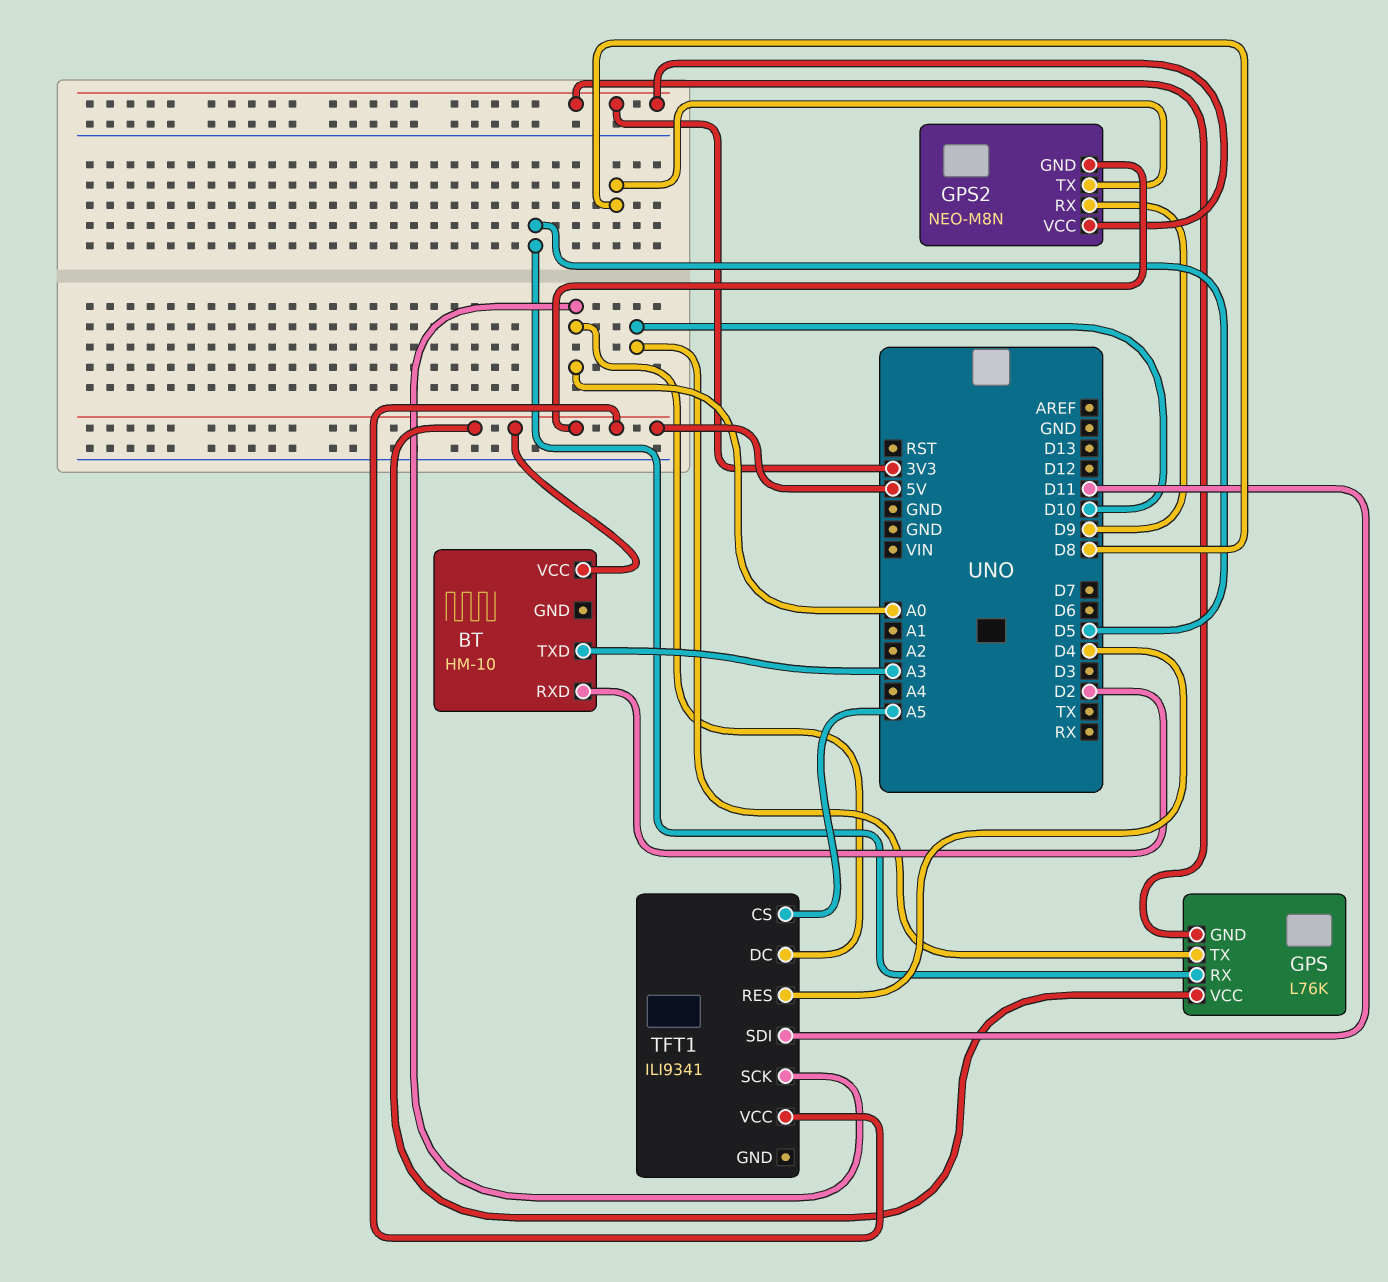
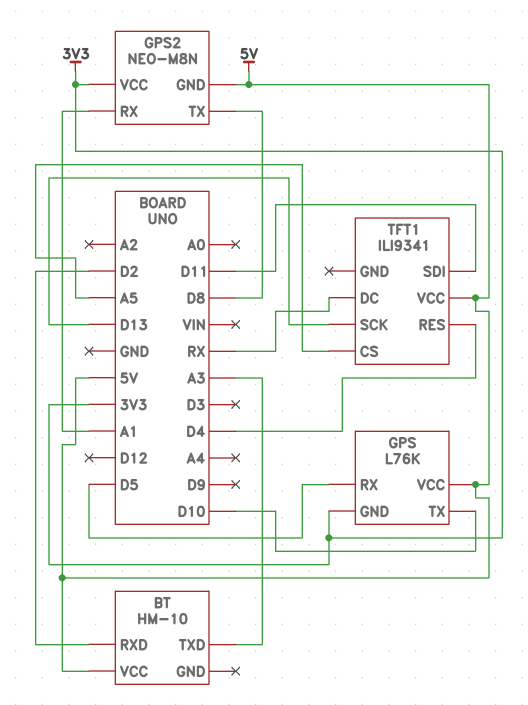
GPS2 pin RX: D9 -> A1
TFT1 pin DC: A0 -> RX
TFT1 pin SCK: A0 -> D13

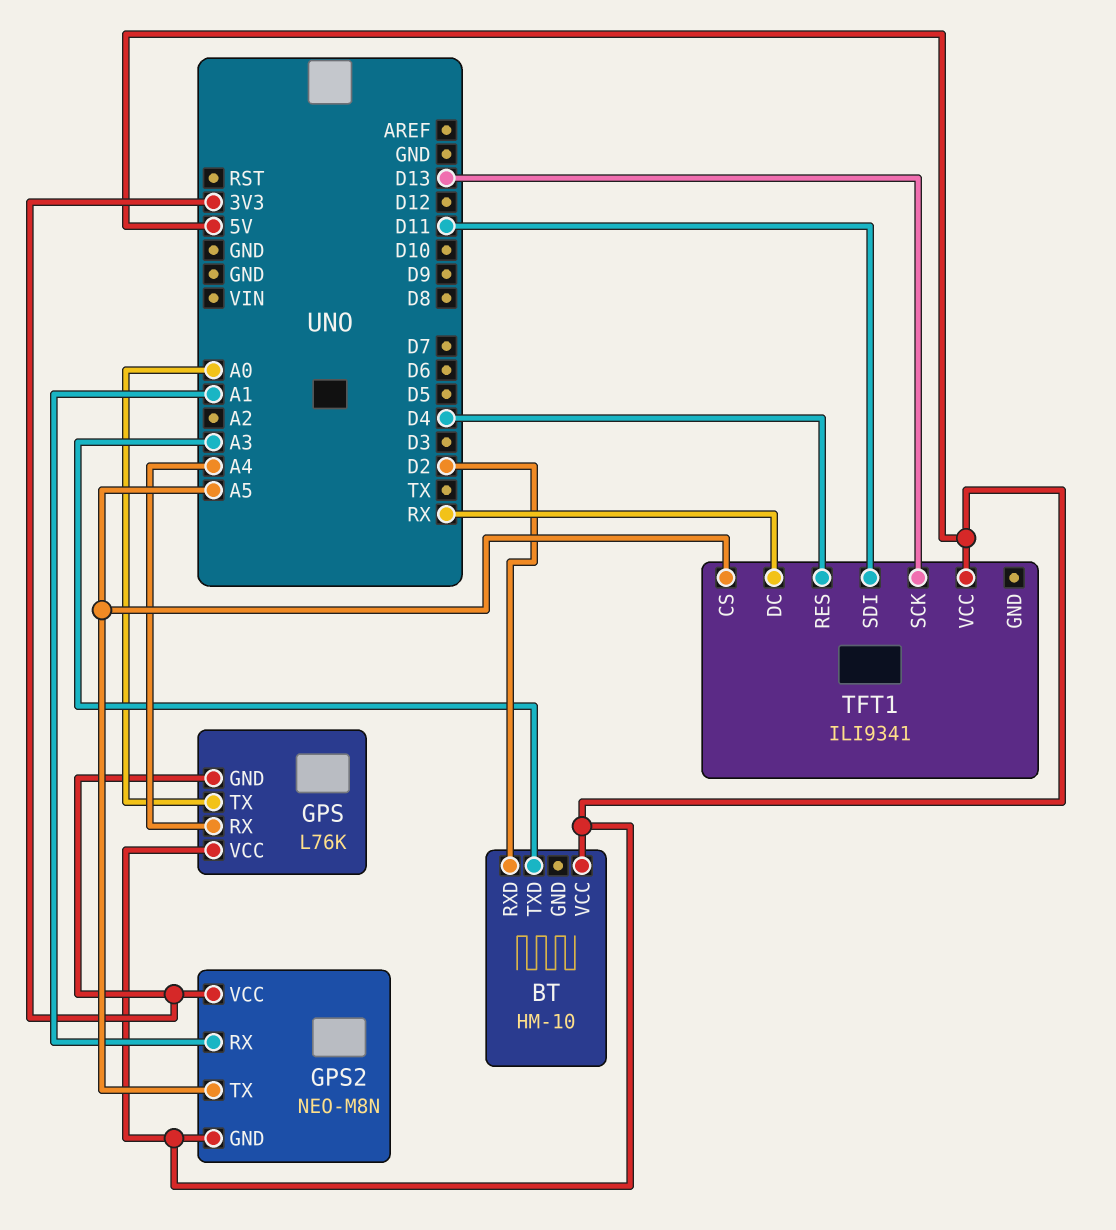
GPS pin RX: D5 -> A4
GPS pin TX: D10 -> A0
GPS2 pin TX: D8 -> A5

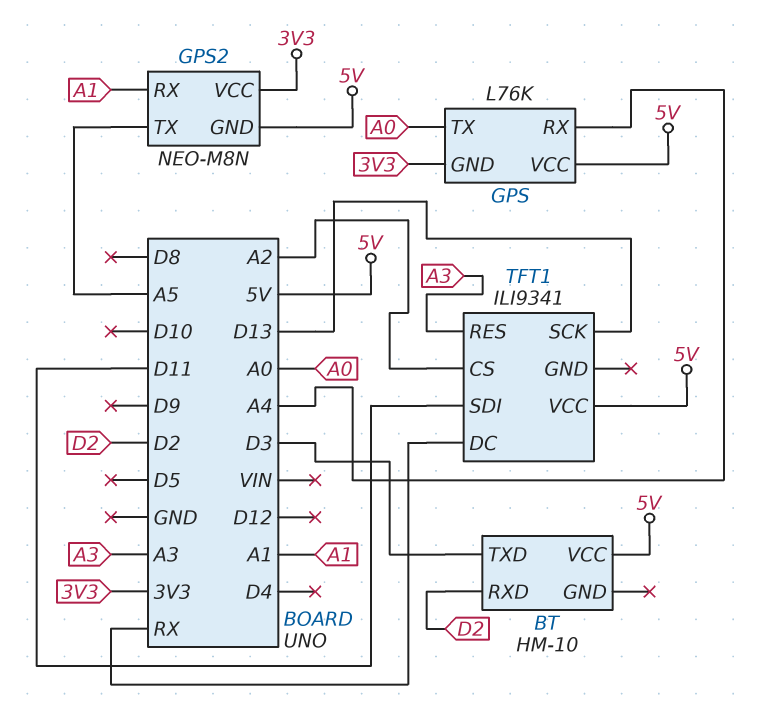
BT pin TXD: A3 -> D3
TFT1 pin CS: A5 -> A2
TFT1 pin RES: D4 -> A3

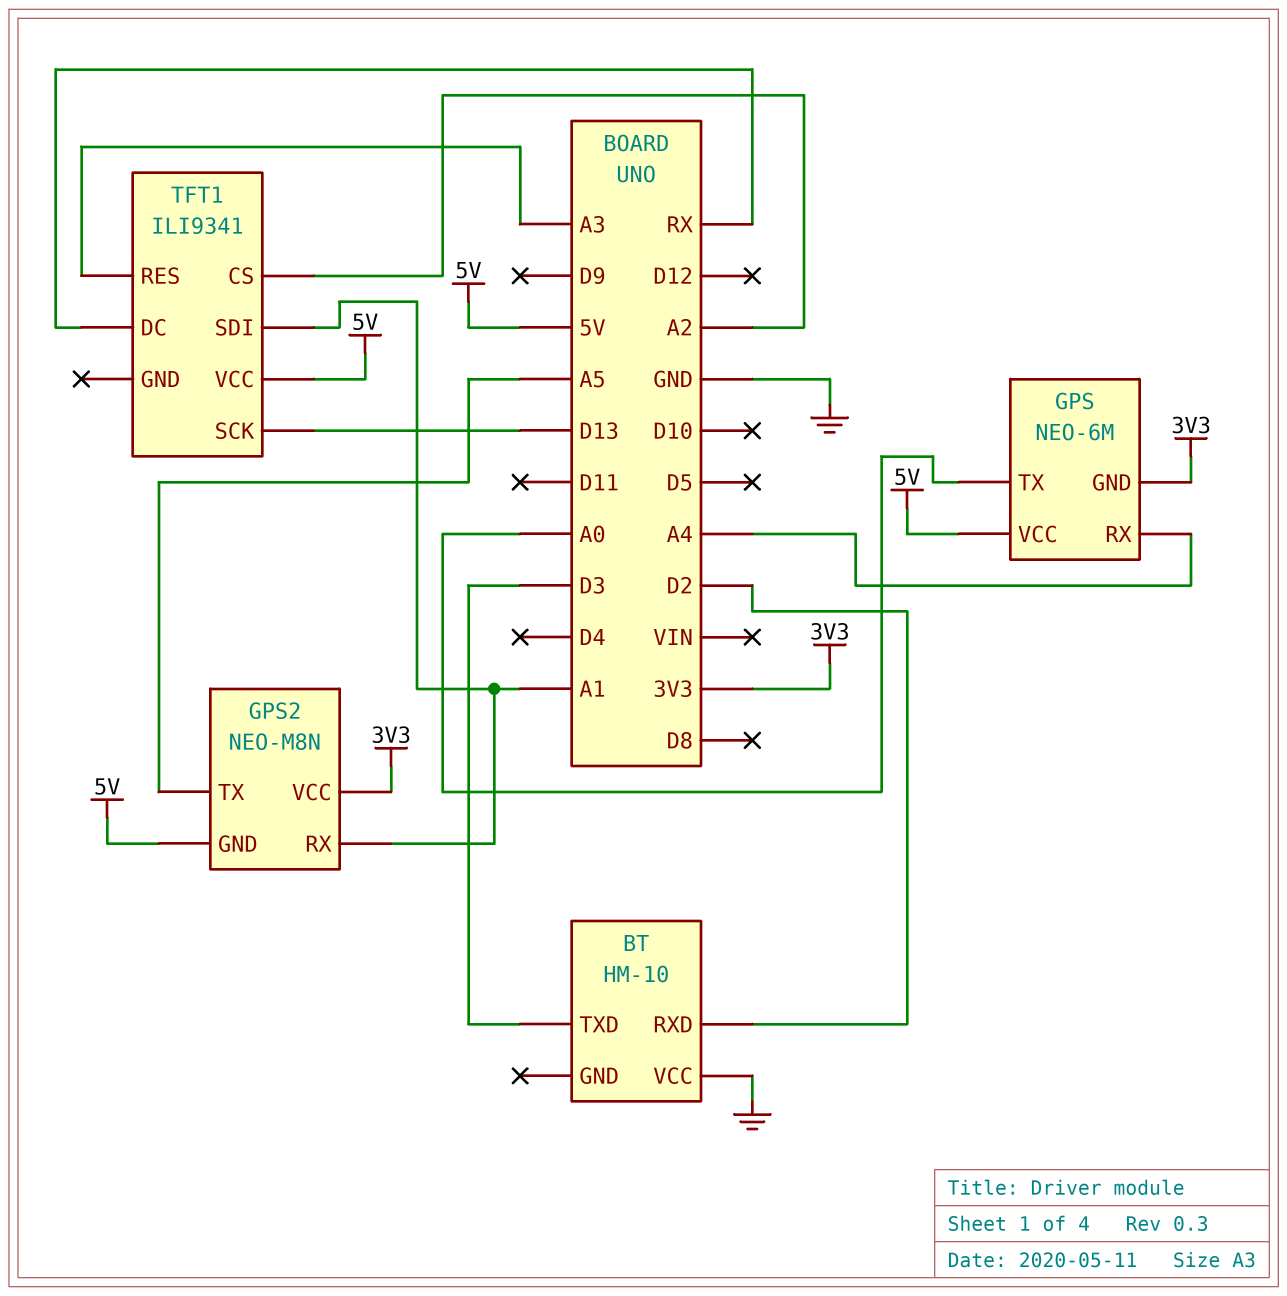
BT pin VCC: 5V -> GND
GPS: L76K -> NEO-6M
TFT1 pin SDI: D11 -> A1

